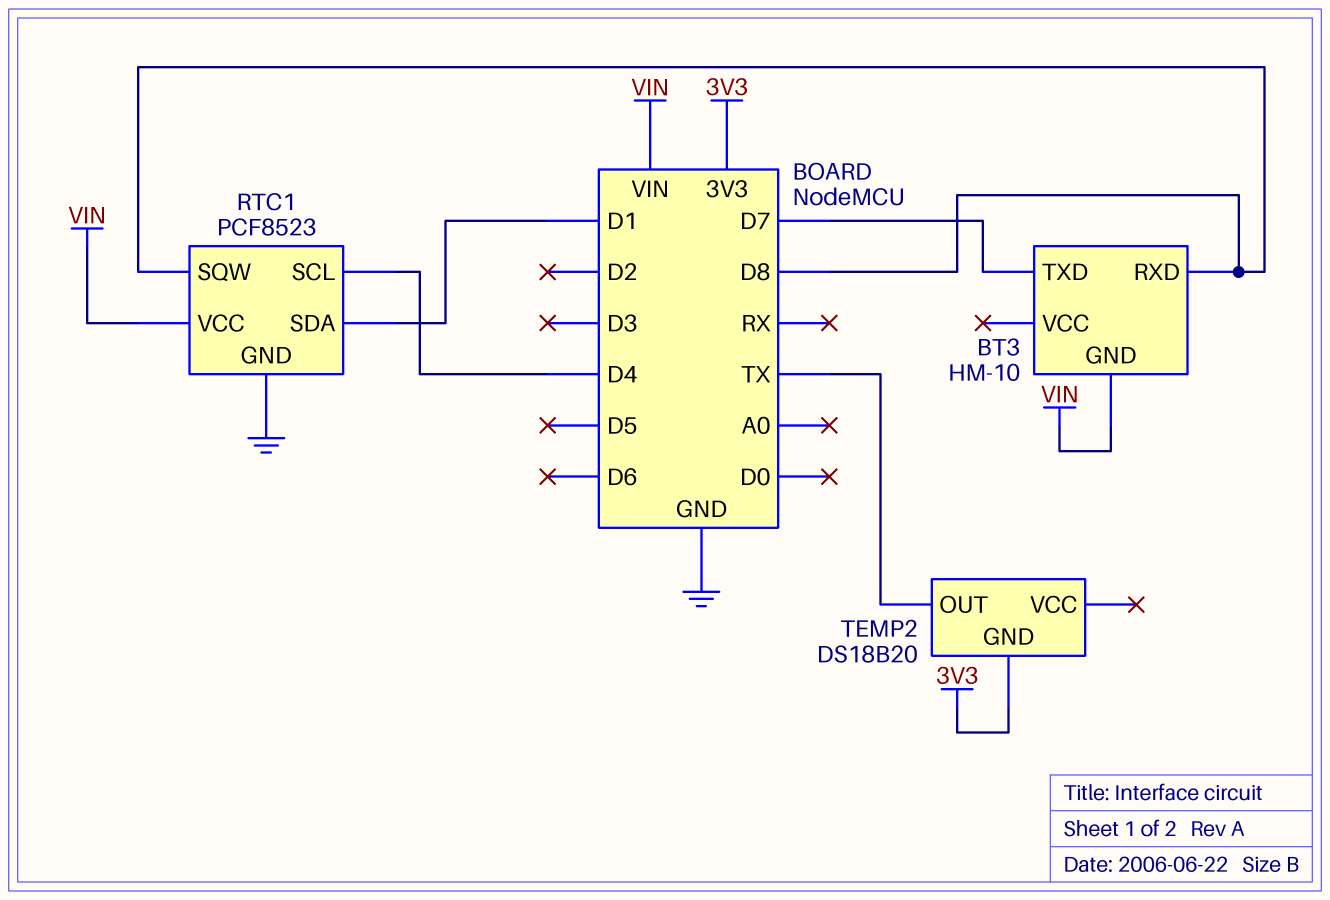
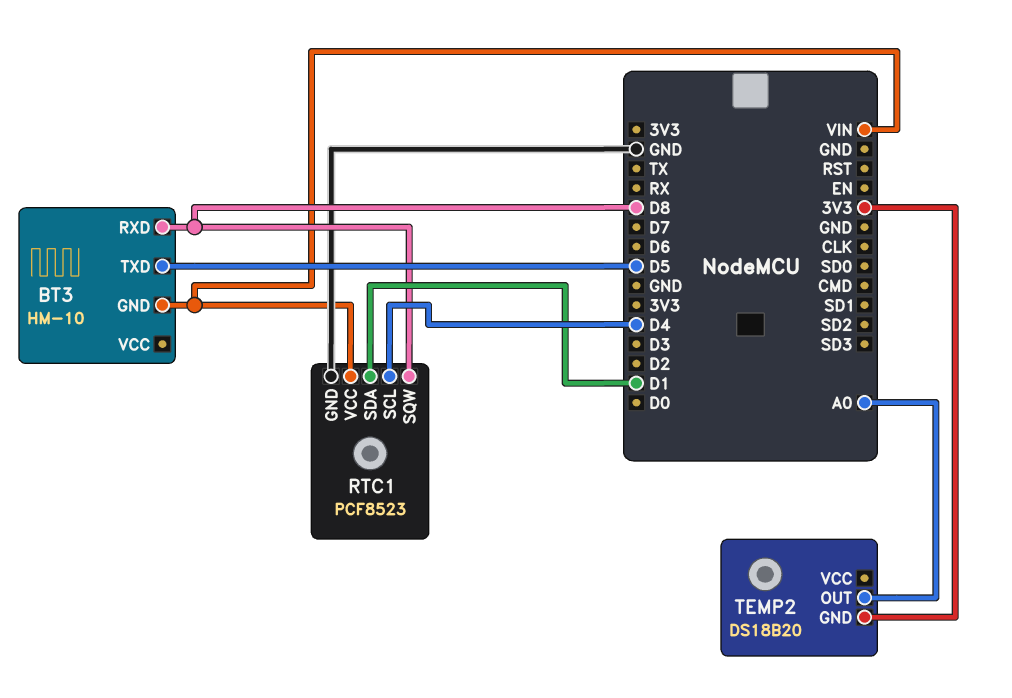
BT3 pin TXD: D7 -> D5
TEMP2 pin OUT: TX -> A0

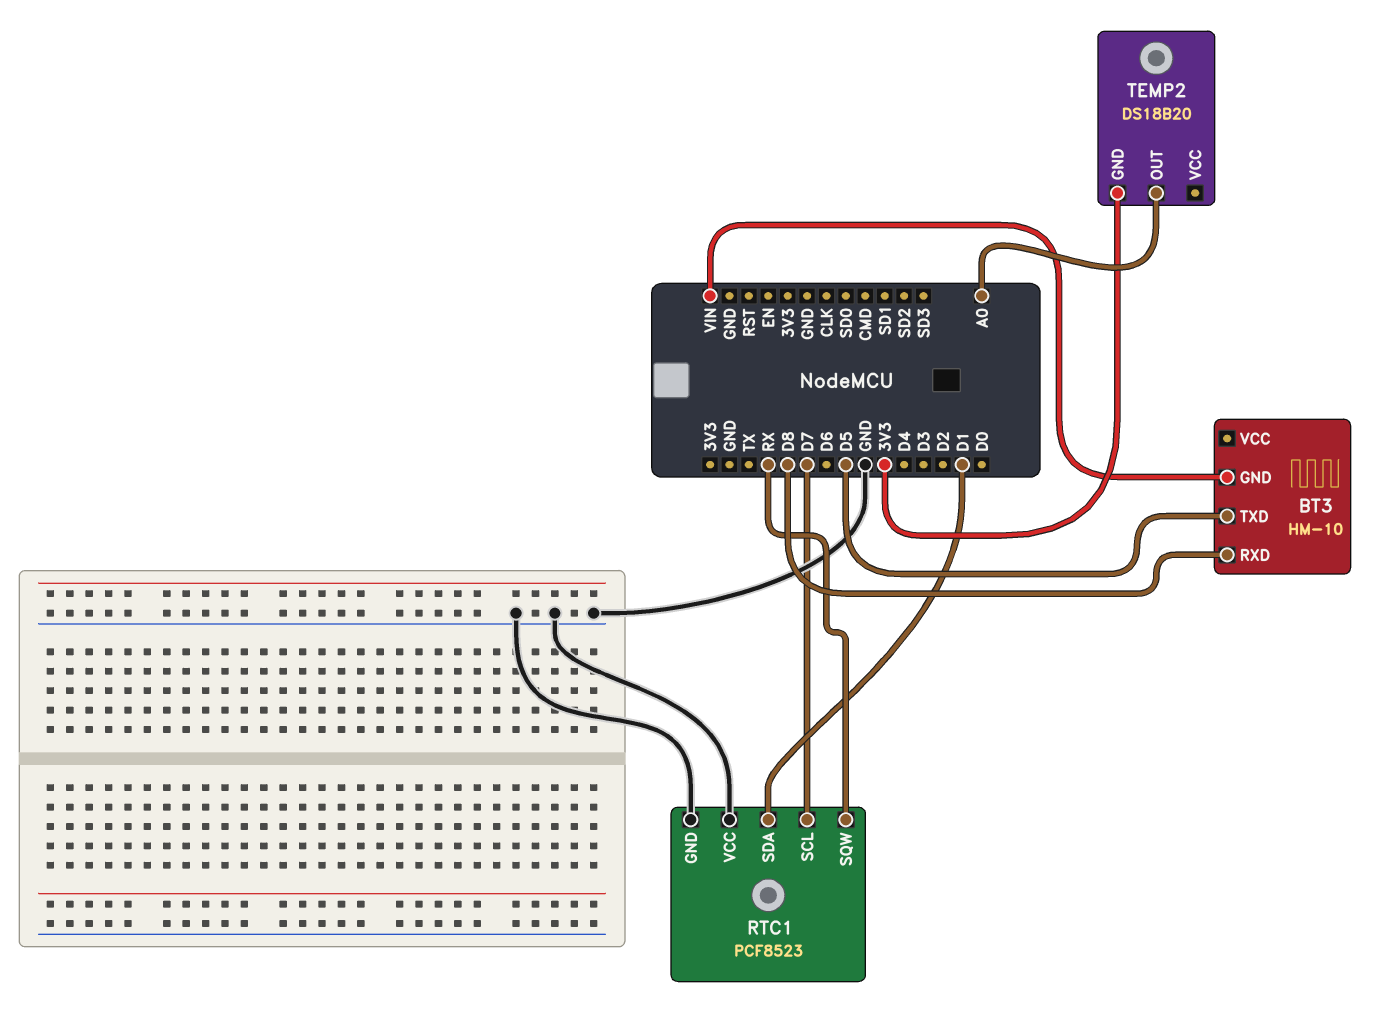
RTC1 pin SCL: D4 -> D7
RTC1 pin SQW: D8 -> RX
RTC1 pin VCC: VIN -> GND

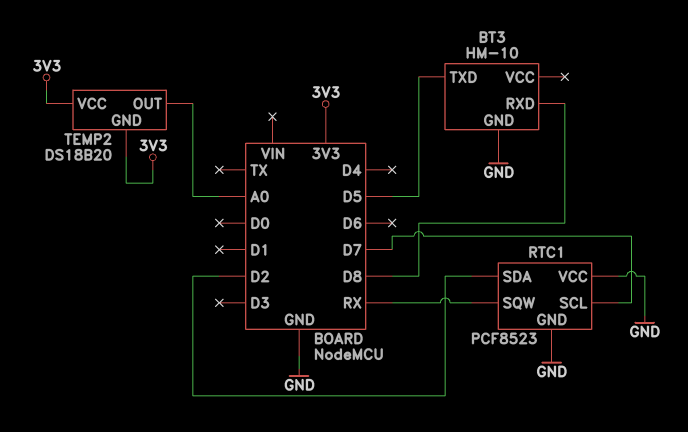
BT3 pin GND: VIN -> GND
RTC1 pin SDA: D1 -> D2
TEMP2 pin VCC: none -> 3V3

